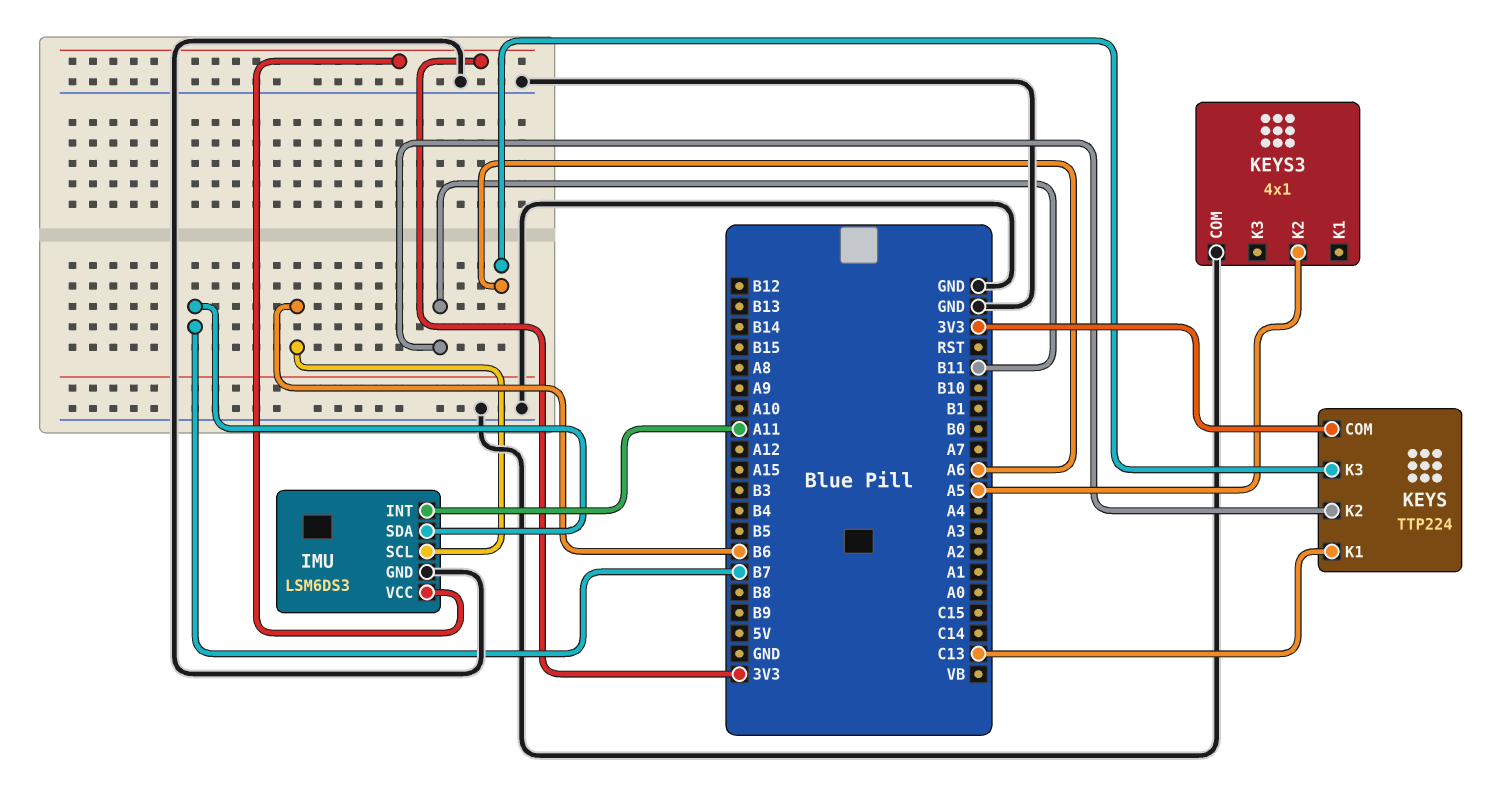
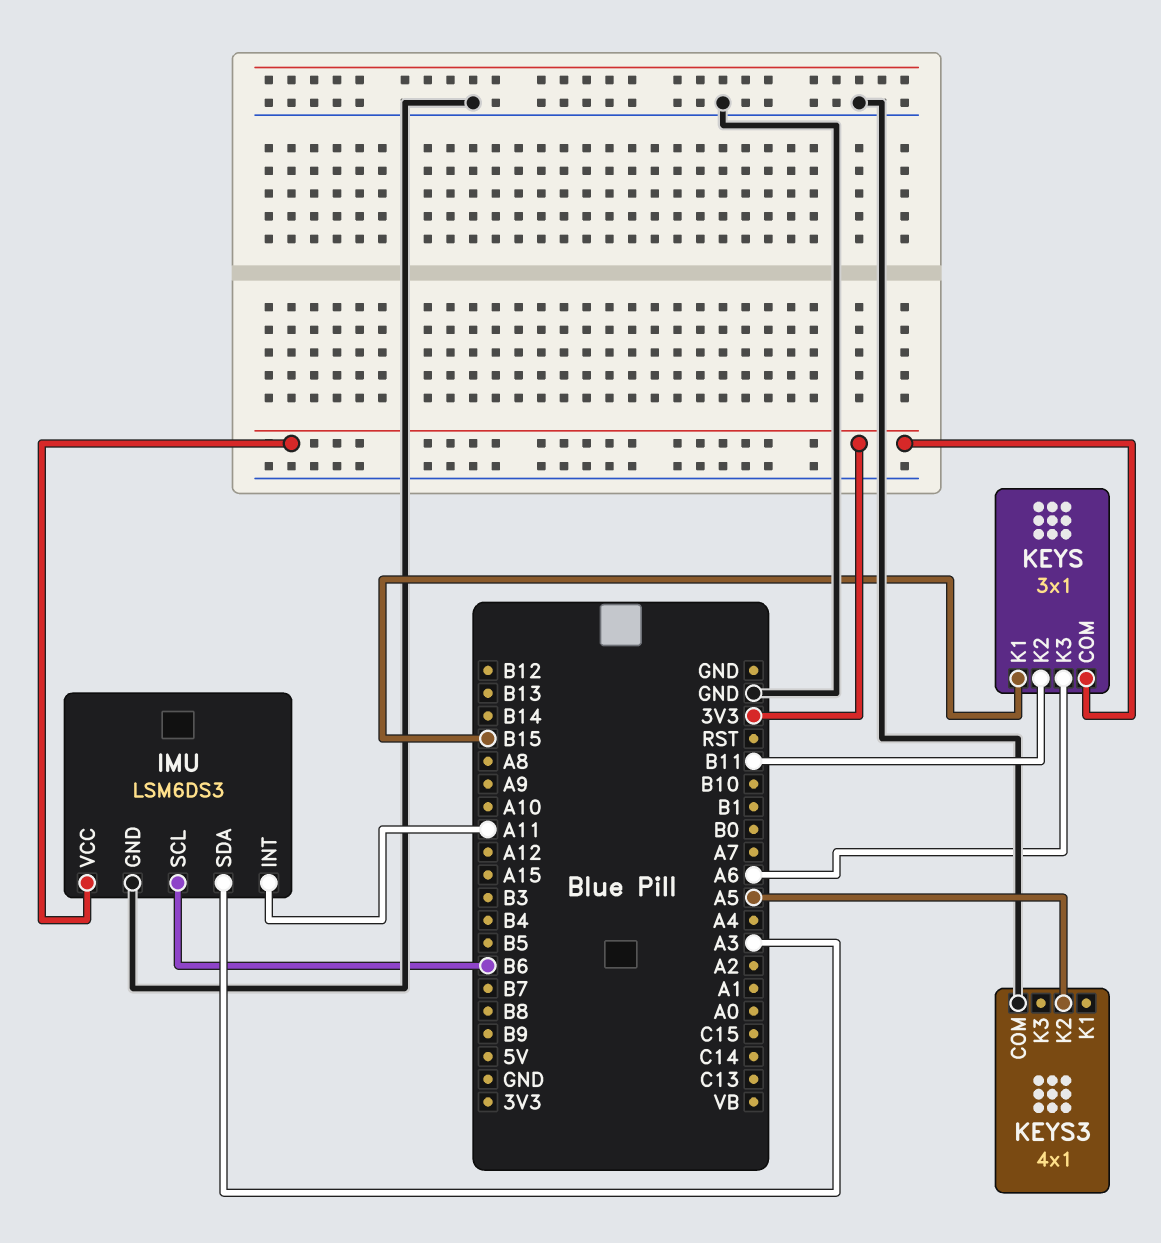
IMU pin SDA: B7 -> A3
KEYS: TTP224 -> 3x1
KEYS pin K1: C13 -> B15

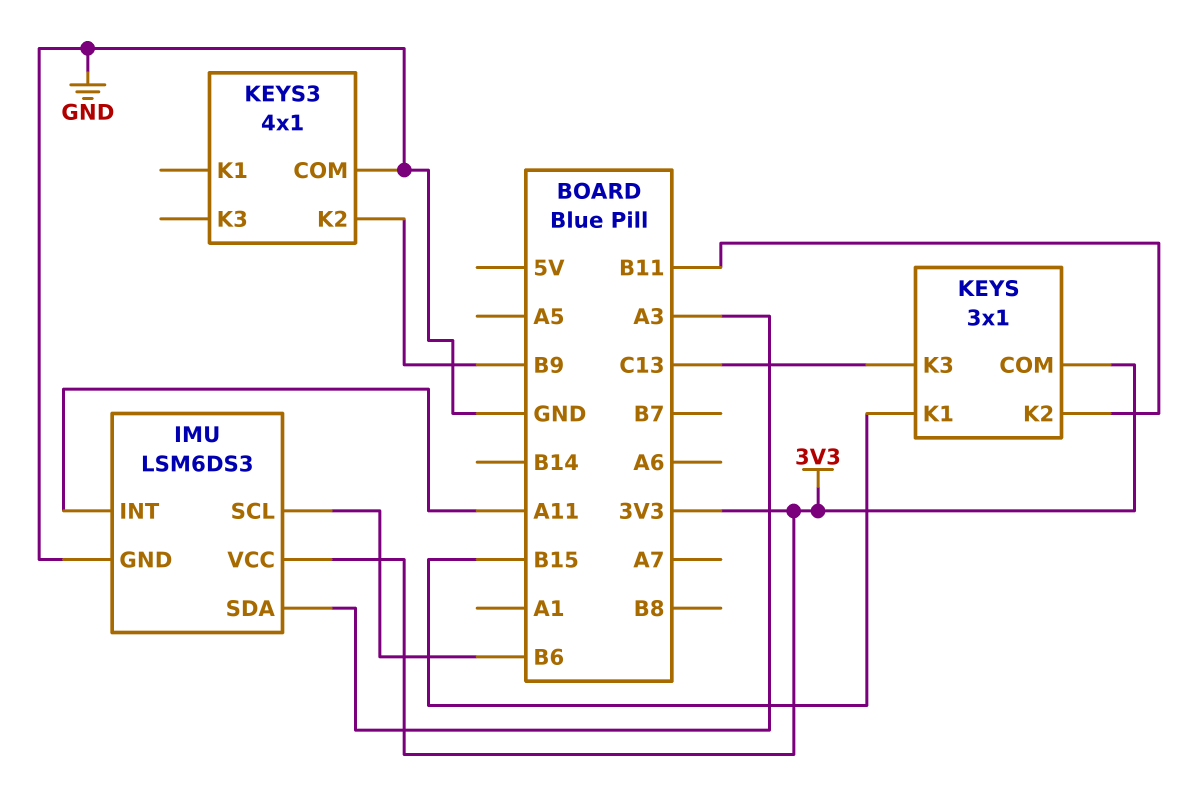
KEYS pin K3: A6 -> C13
KEYS3 pin K2: A5 -> B9

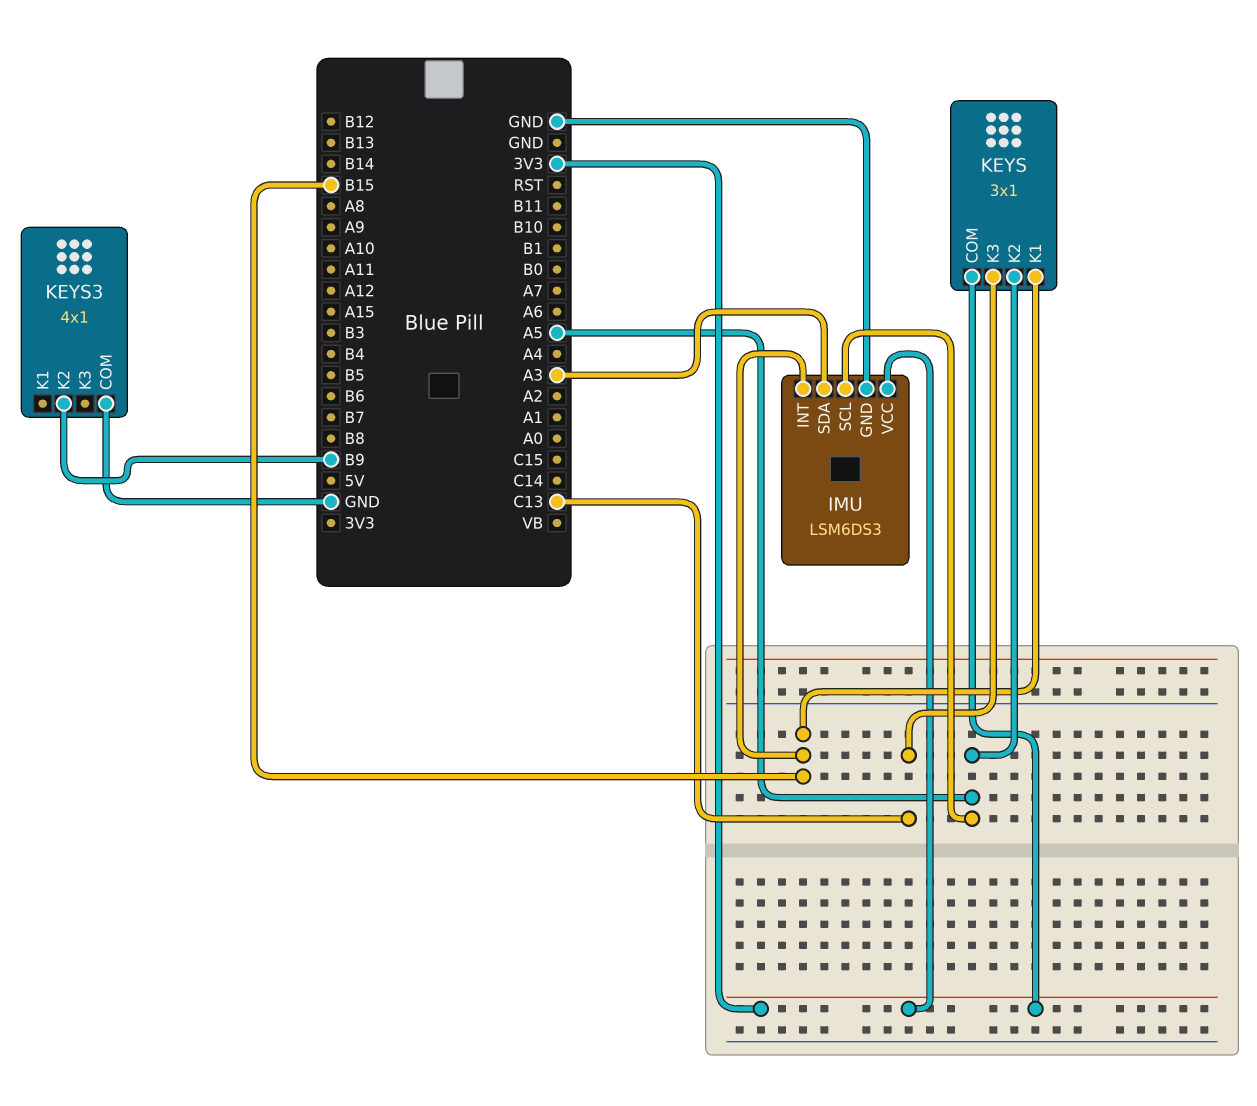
IMU pin INT: A11 -> B15
IMU pin SCL: B6 -> A5
KEYS pin K2: B11 -> A5

